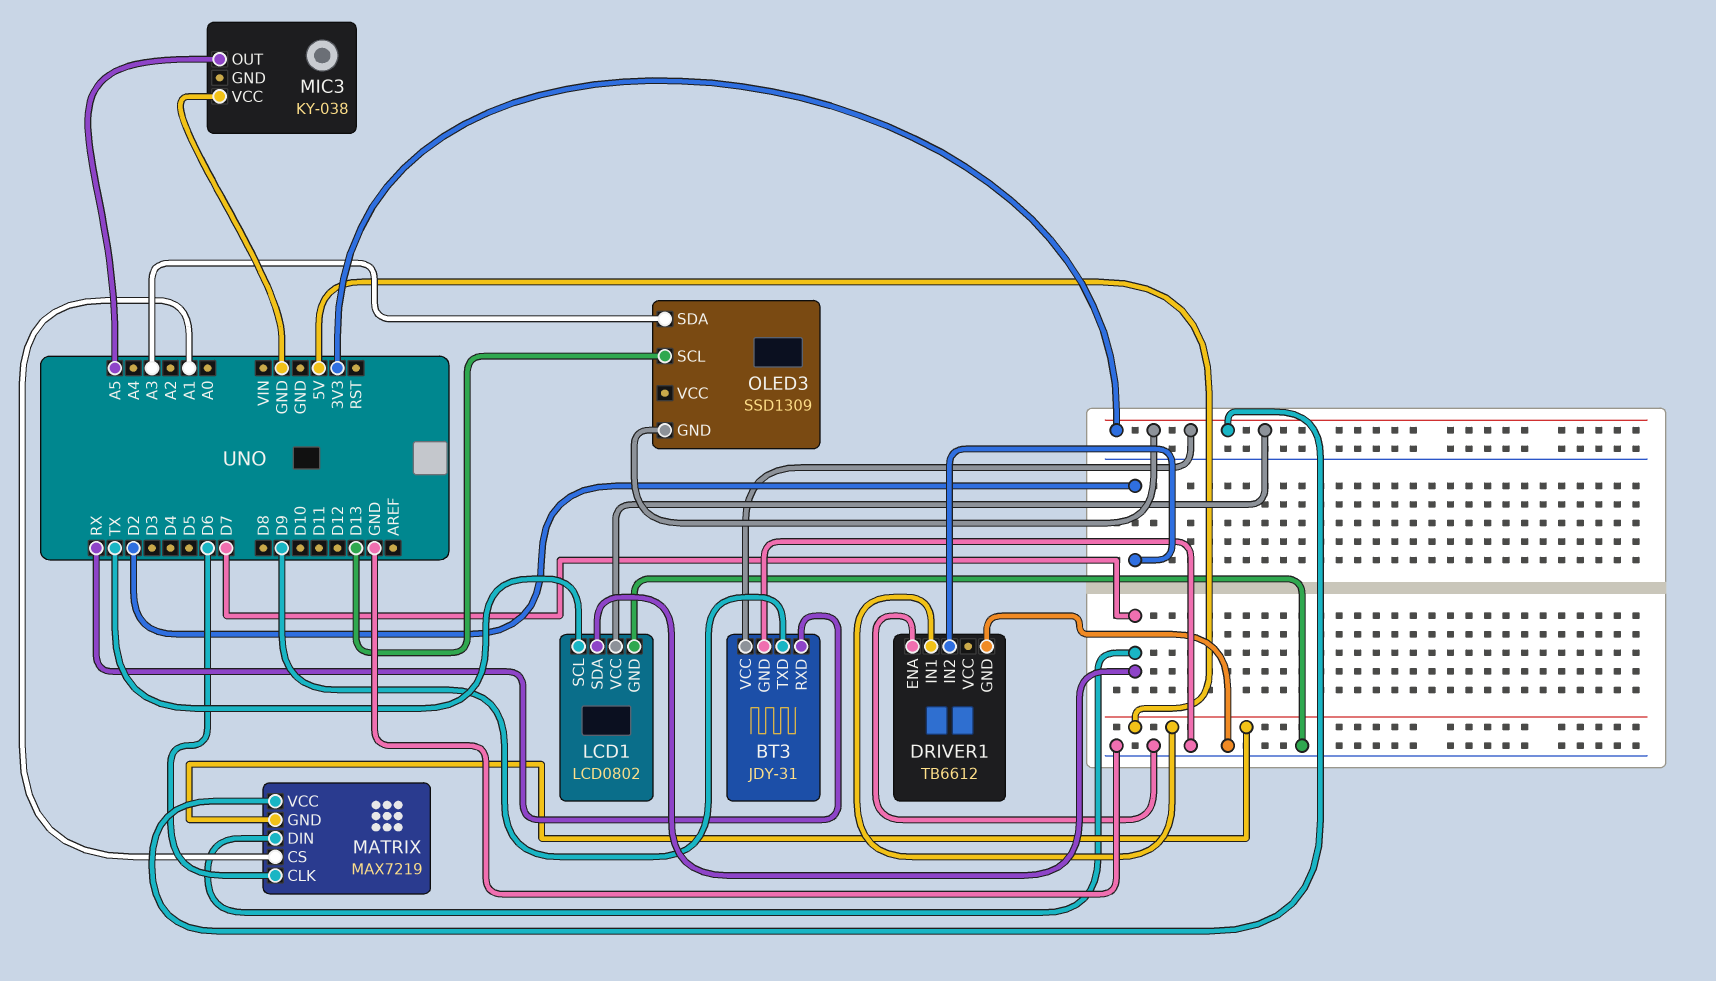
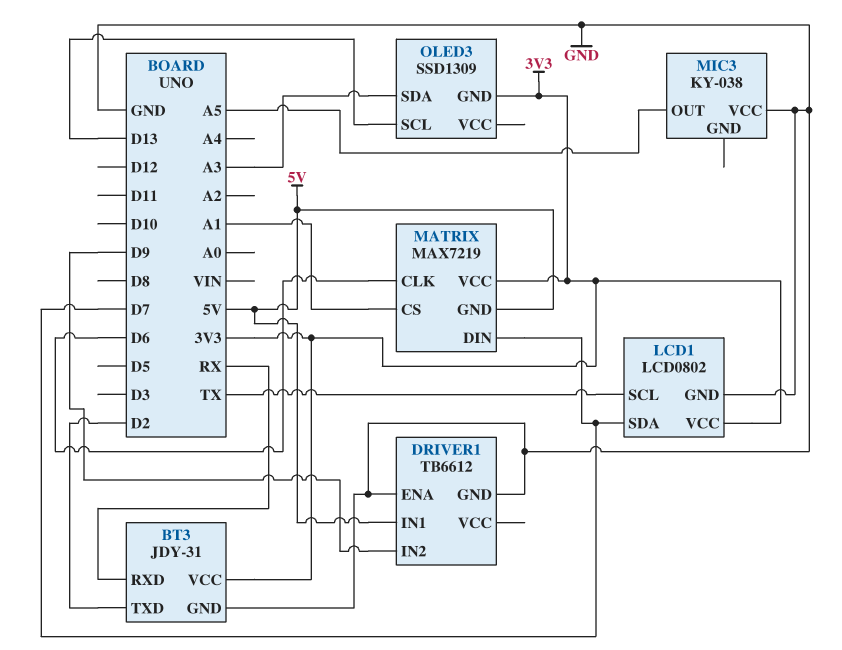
BT3 pin TXD: D9 -> D2
DRIVER1 pin IN2: D2 -> D9

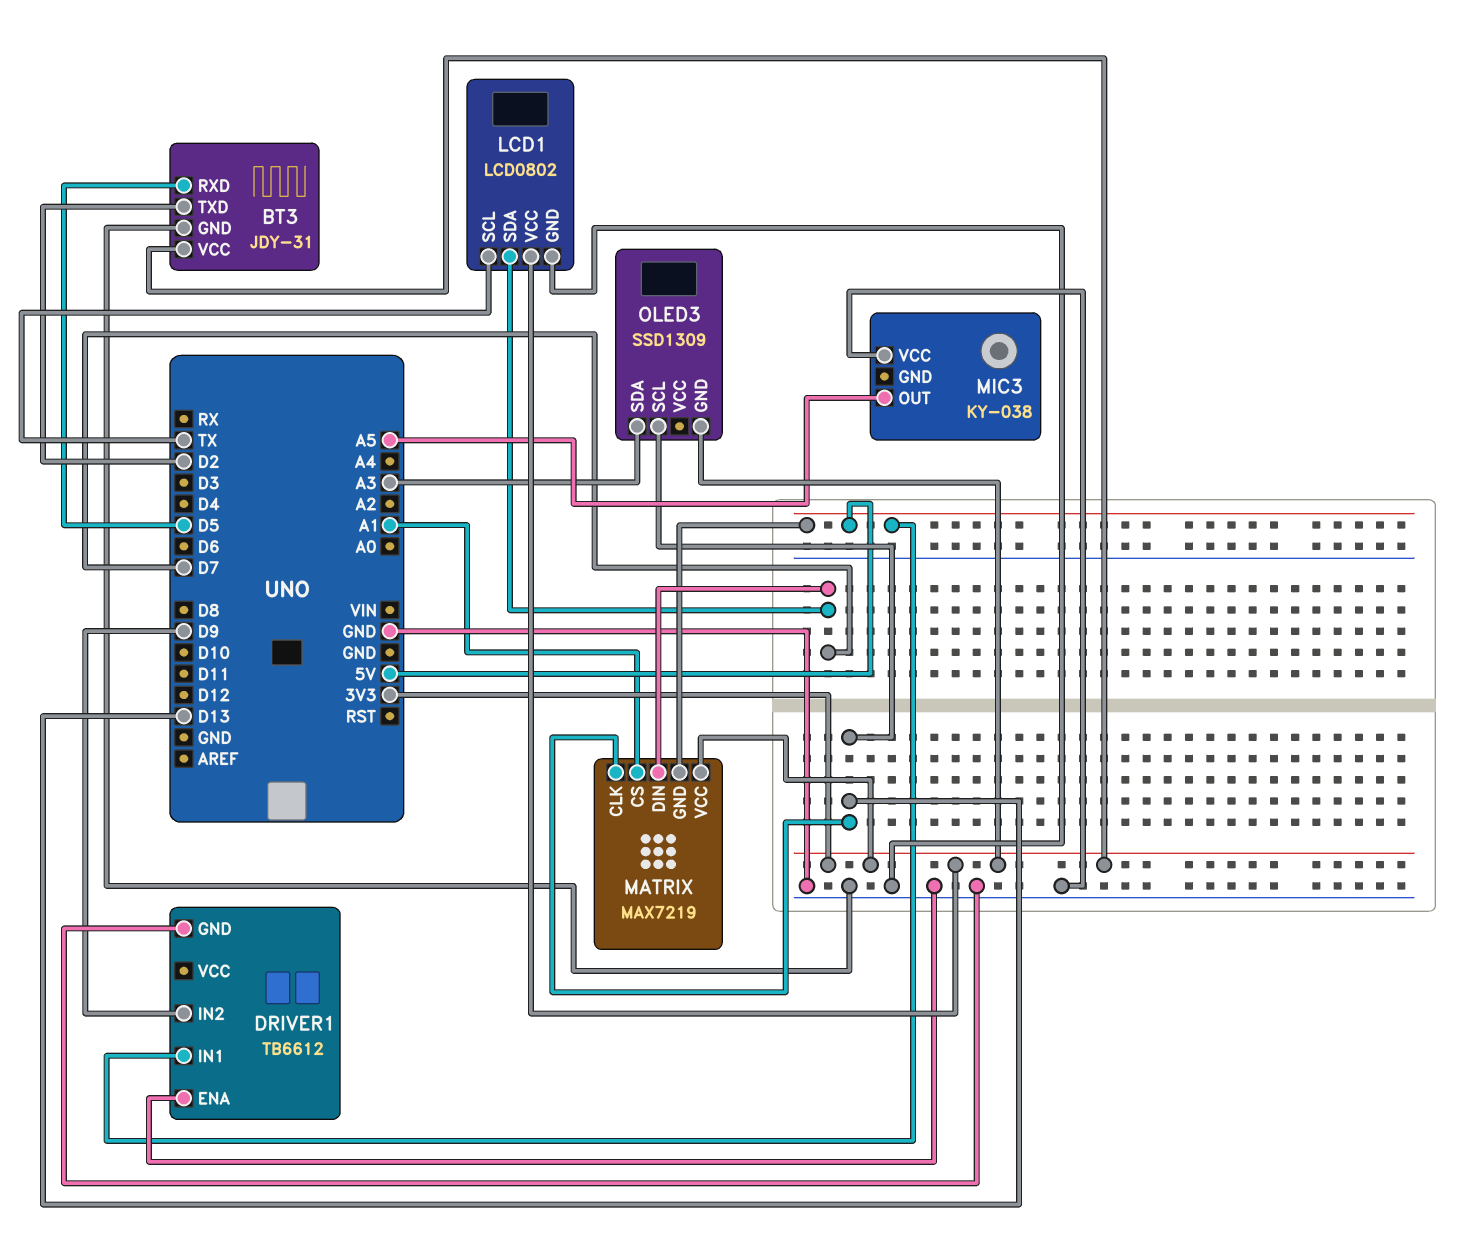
BT3 pin RXD: RX -> D5
MATRIX pin CLK: D6 -> D13

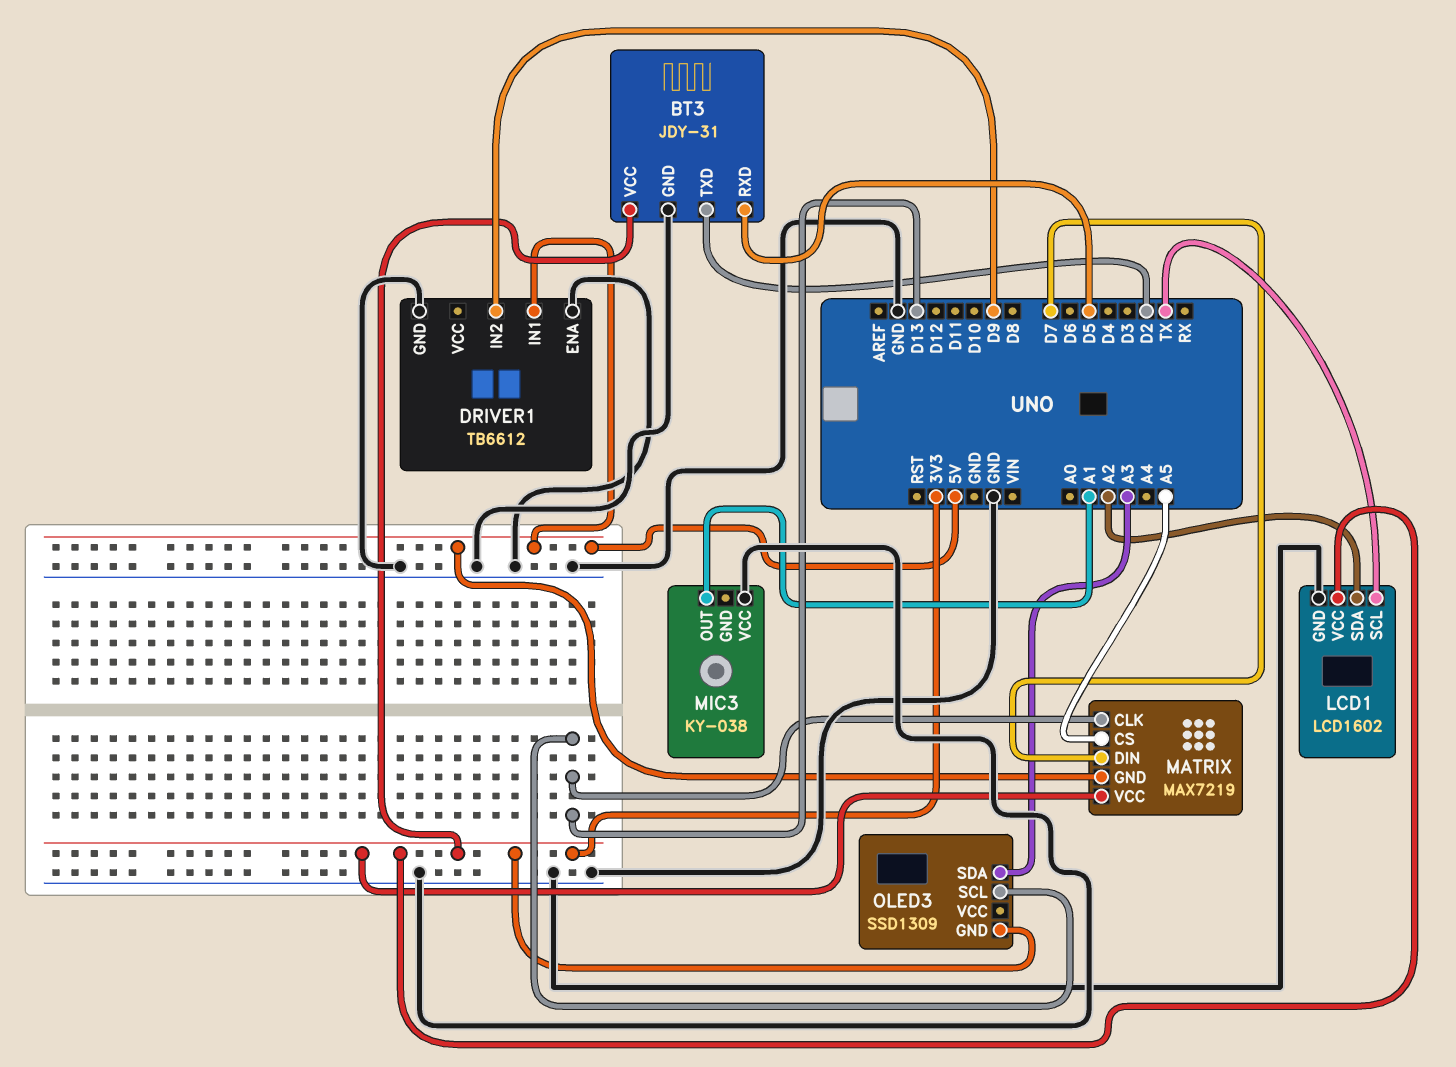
LCD1: LCD0802 -> LCD1602
LCD1 pin SDA: D7 -> A2
MATRIX pin CS: A1 -> A5
MIC3 pin OUT: A5 -> A1

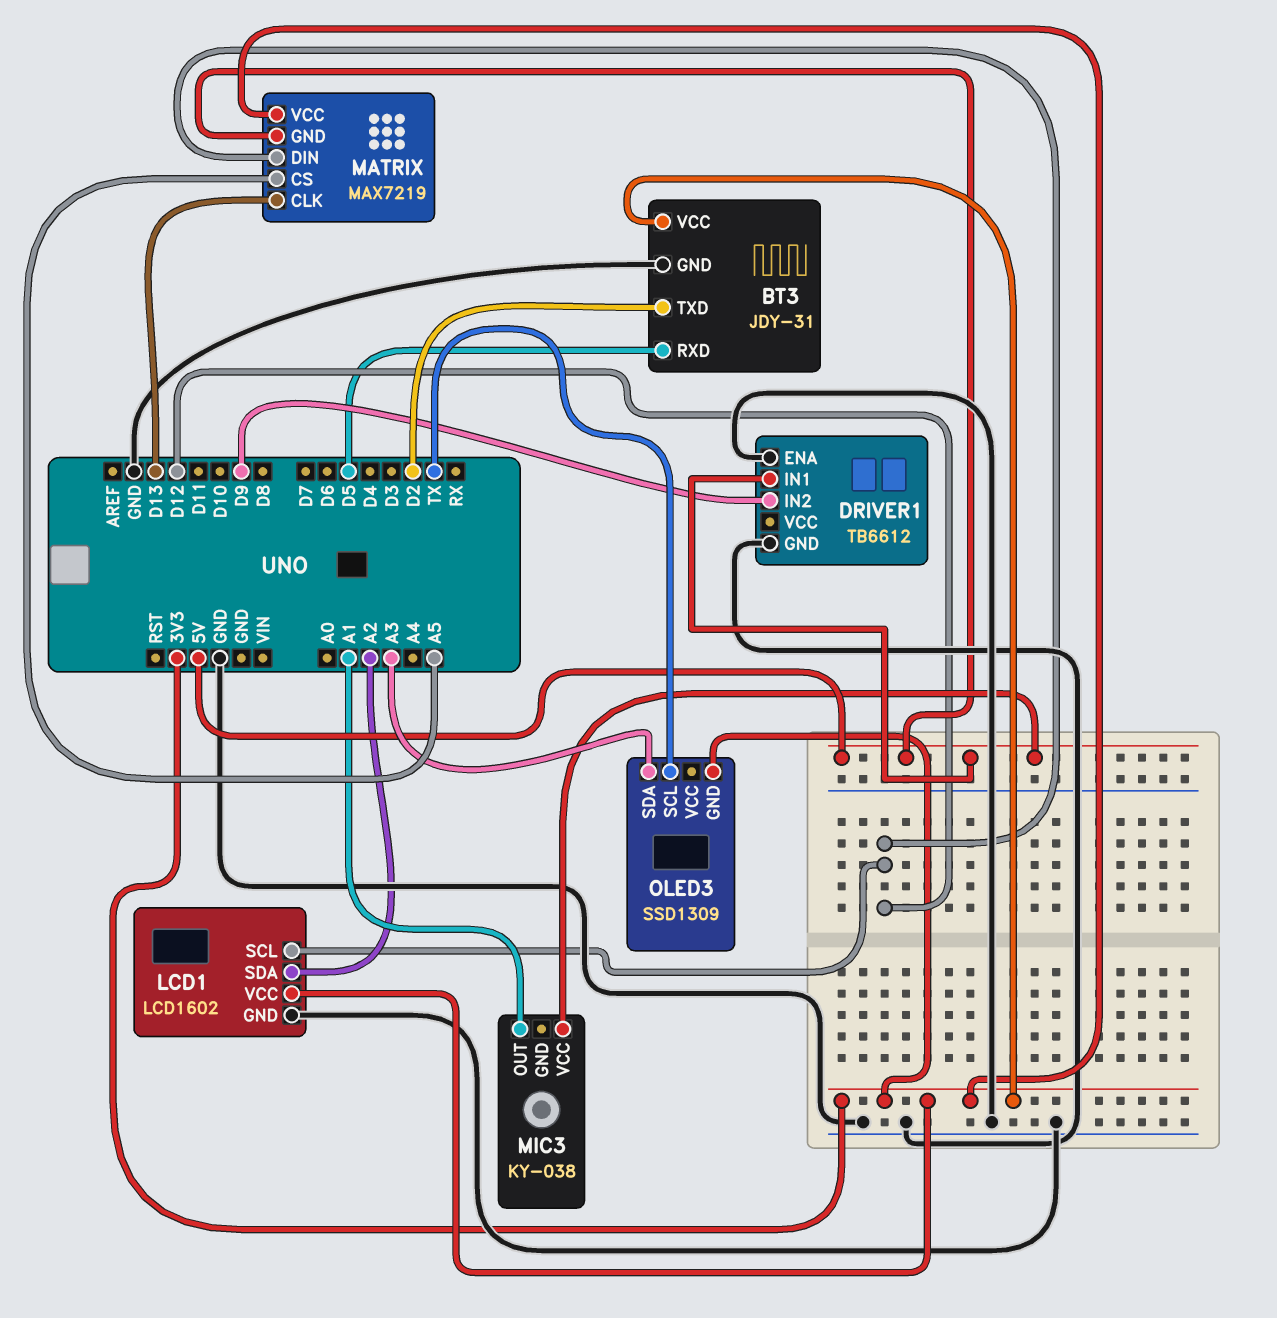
LCD1 pin SCL: TX -> D12
MATRIX pin DIN: D7 -> D12
MIC3 pin VCC: GND -> 5V
OLED3 pin SCL: D13 -> TX

